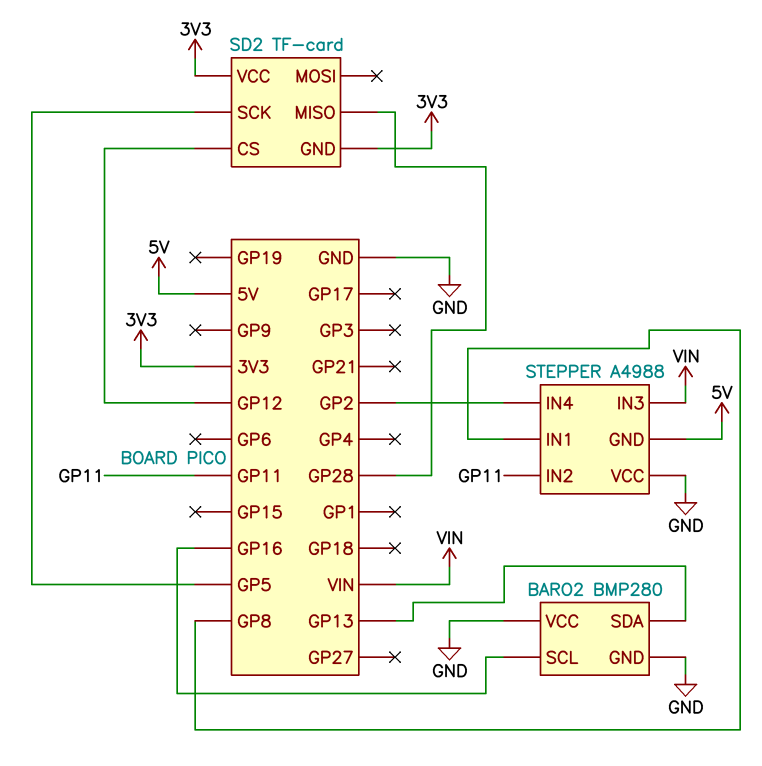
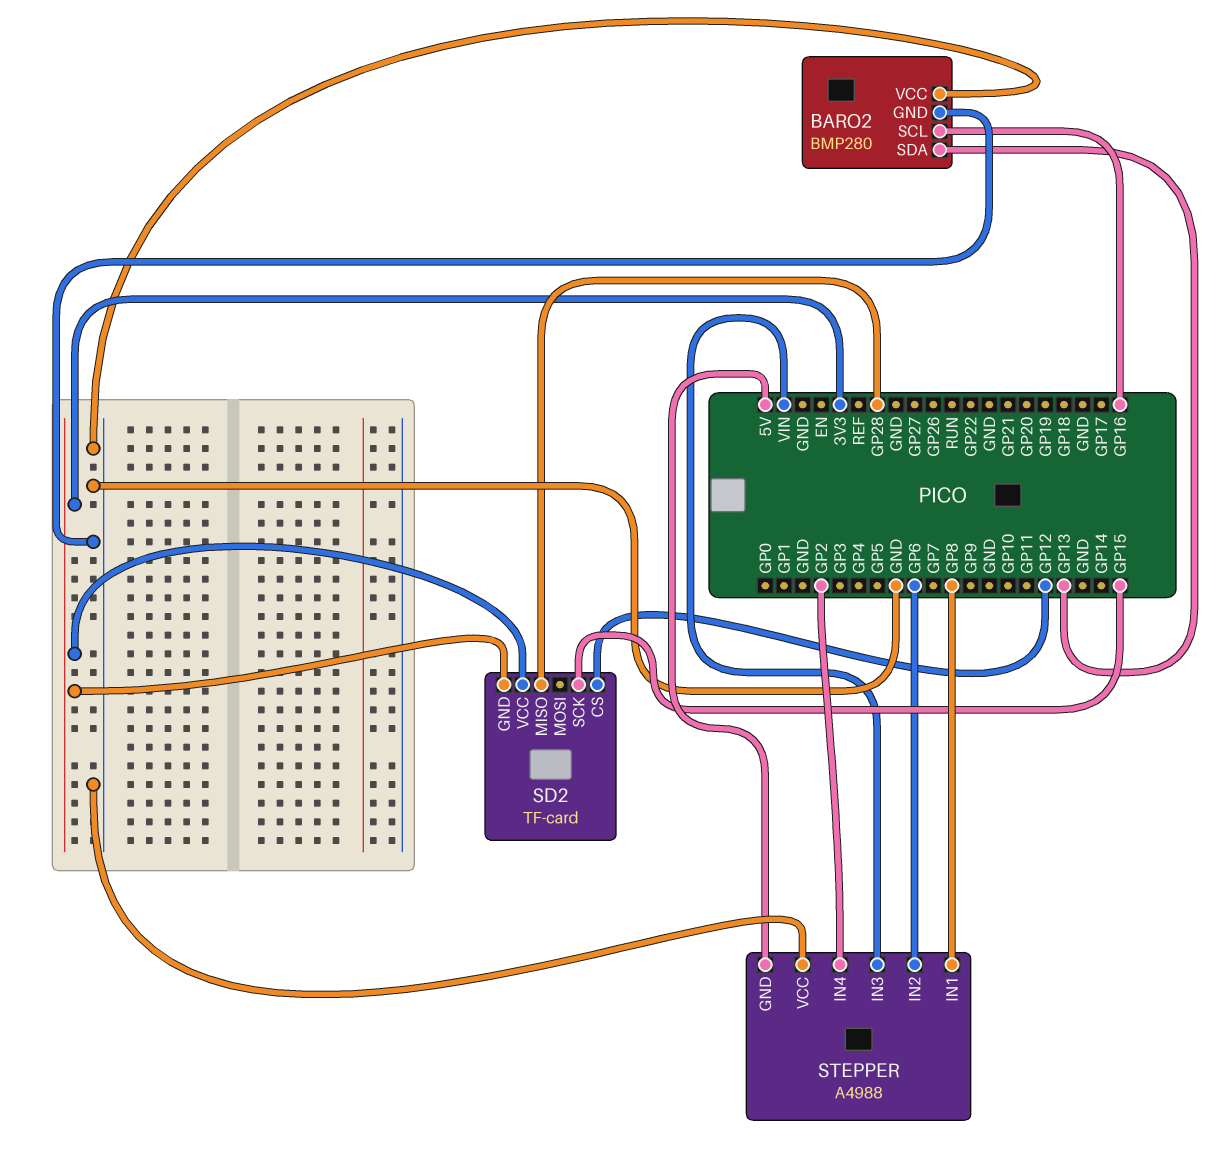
SD2 pin SCK: GP5 -> GP15
STEPPER pin IN2: GP11 -> GP6

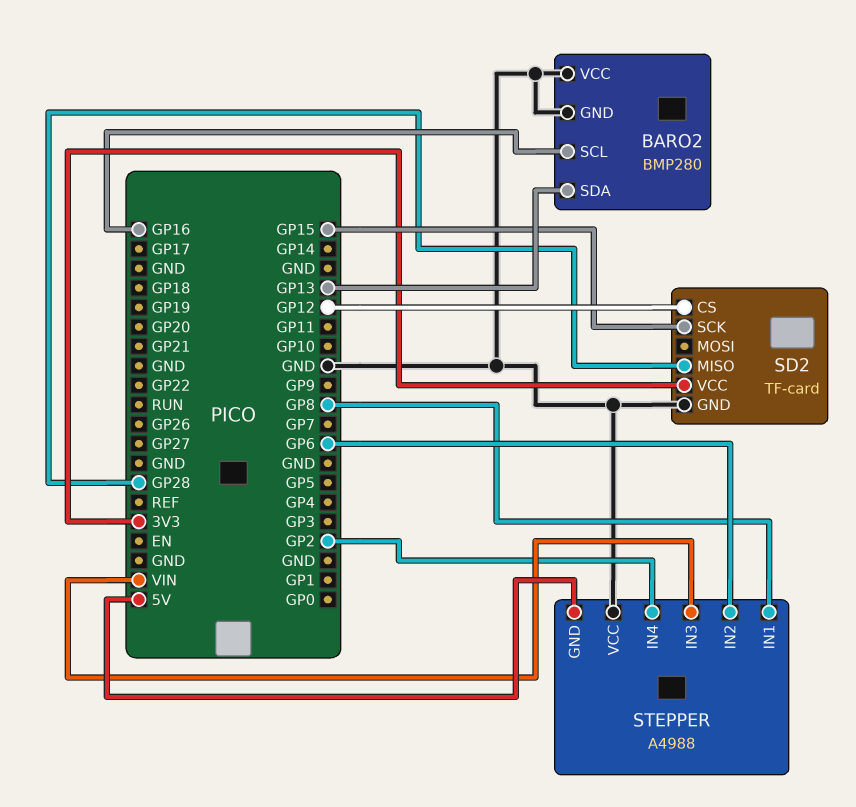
SD2 pin GND: 3V3 -> GND

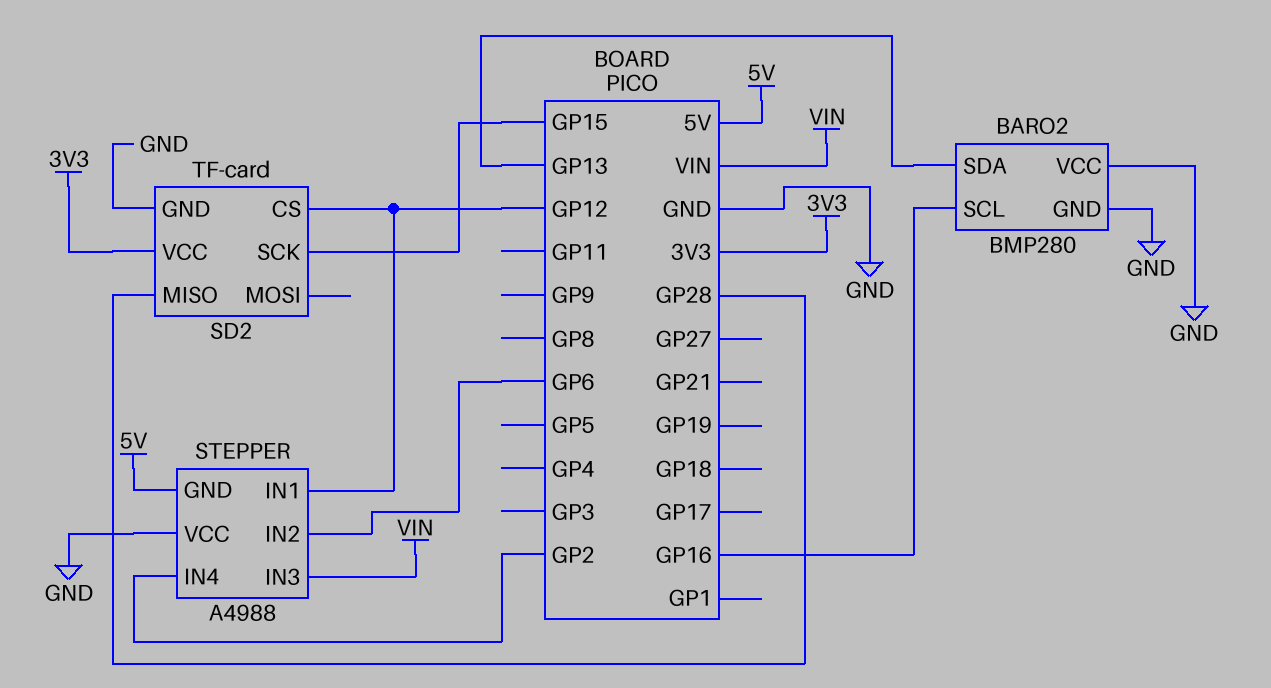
STEPPER pin IN1: GP8 -> GP12

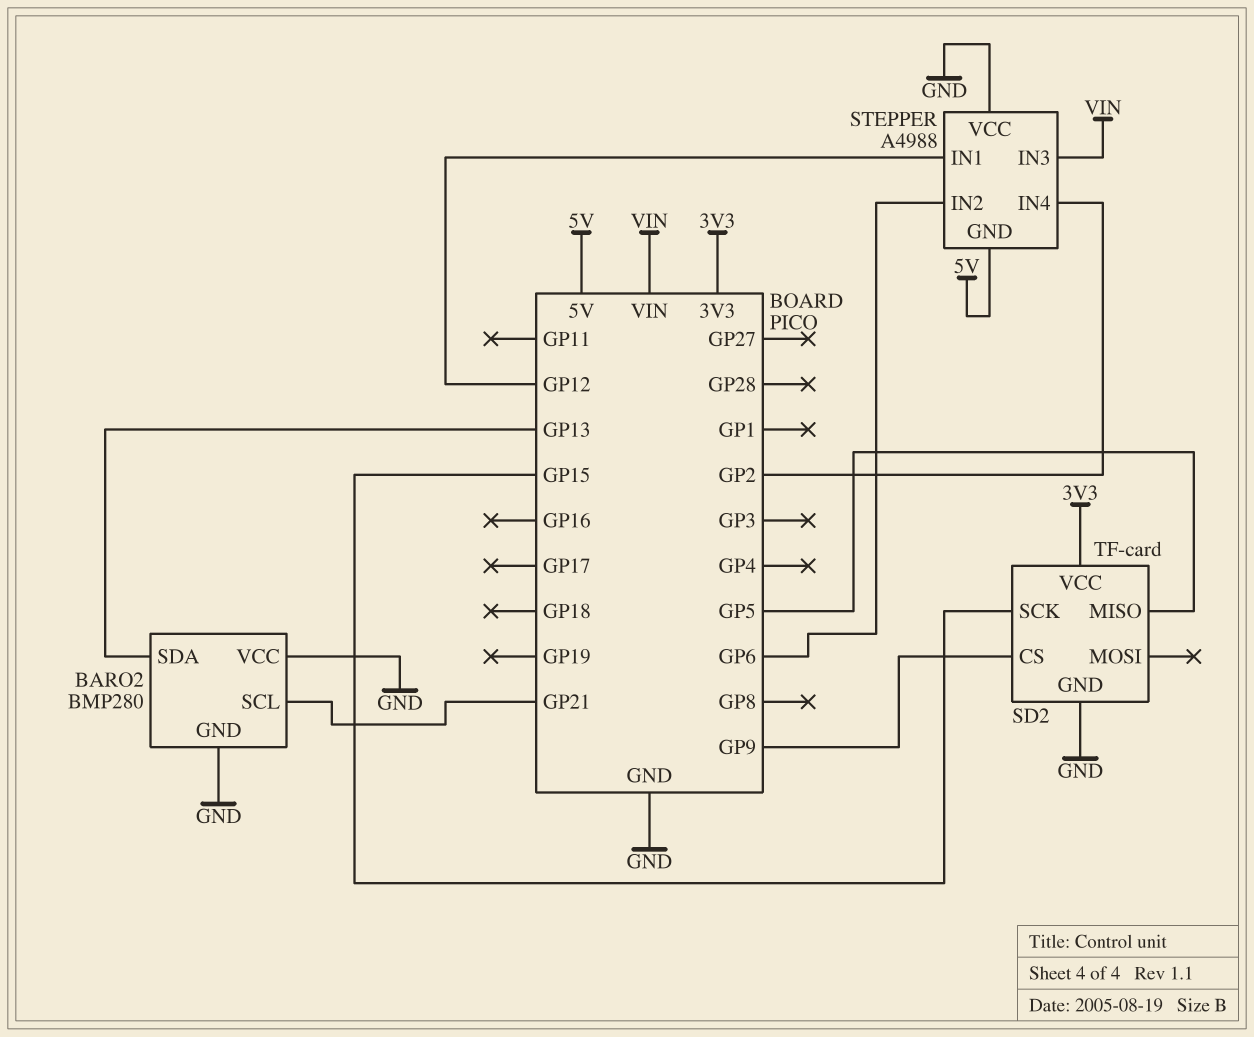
BARO2 pin SCL: GP16 -> GP21
SD2 pin CS: GP12 -> GP9
SD2 pin MISO: GP28 -> GP5

